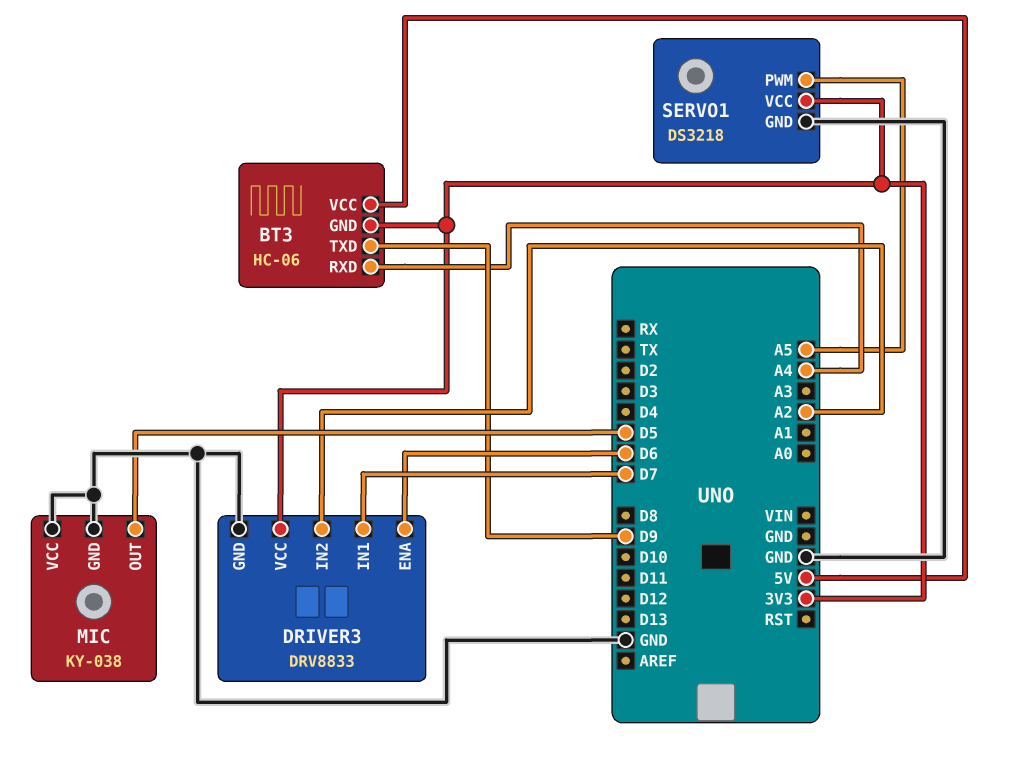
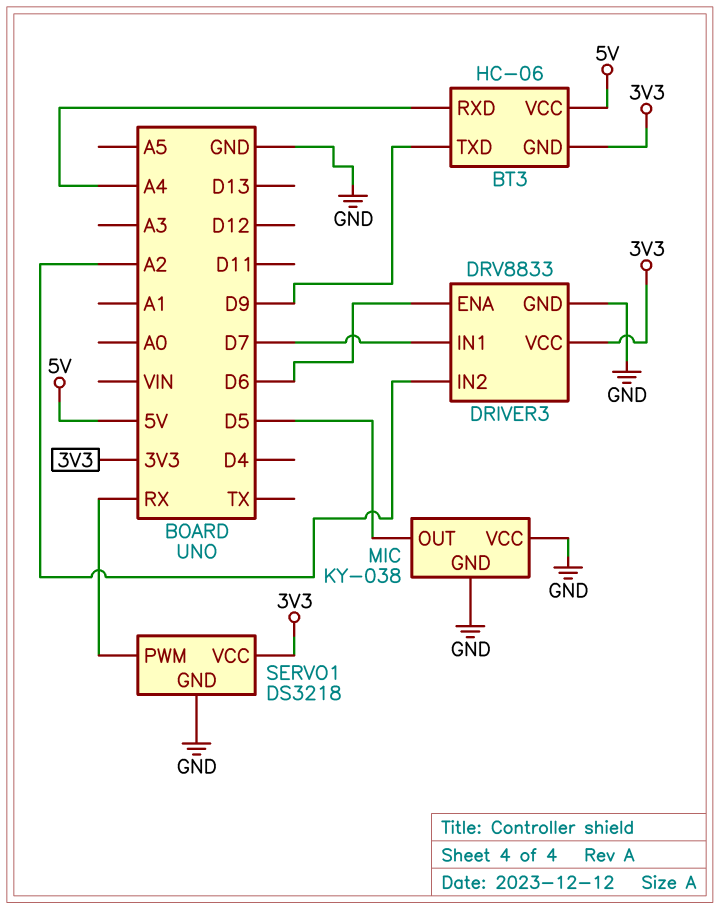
SERVO1 pin PWM: A5 -> RX

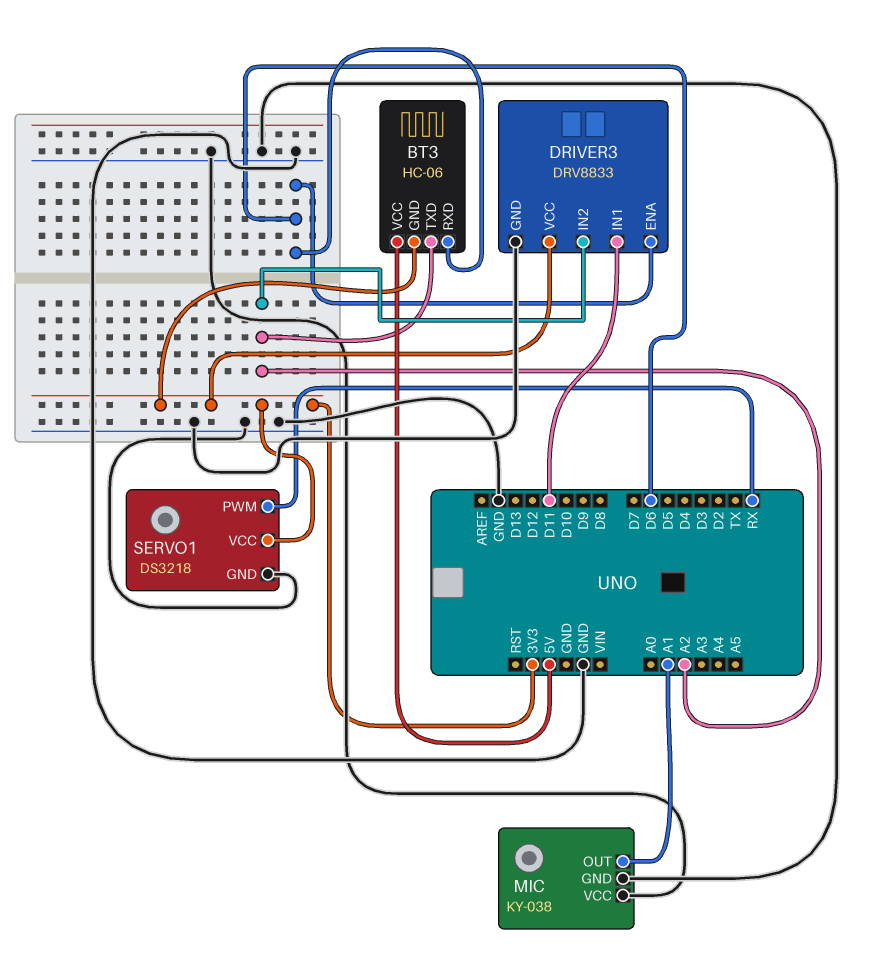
BT3 pin RXD: A4 -> D6
BT3 pin TXD: D9 -> A2
DRIVER3 pin IN1: D7 -> D11
MIC pin OUT: D5 -> A1

